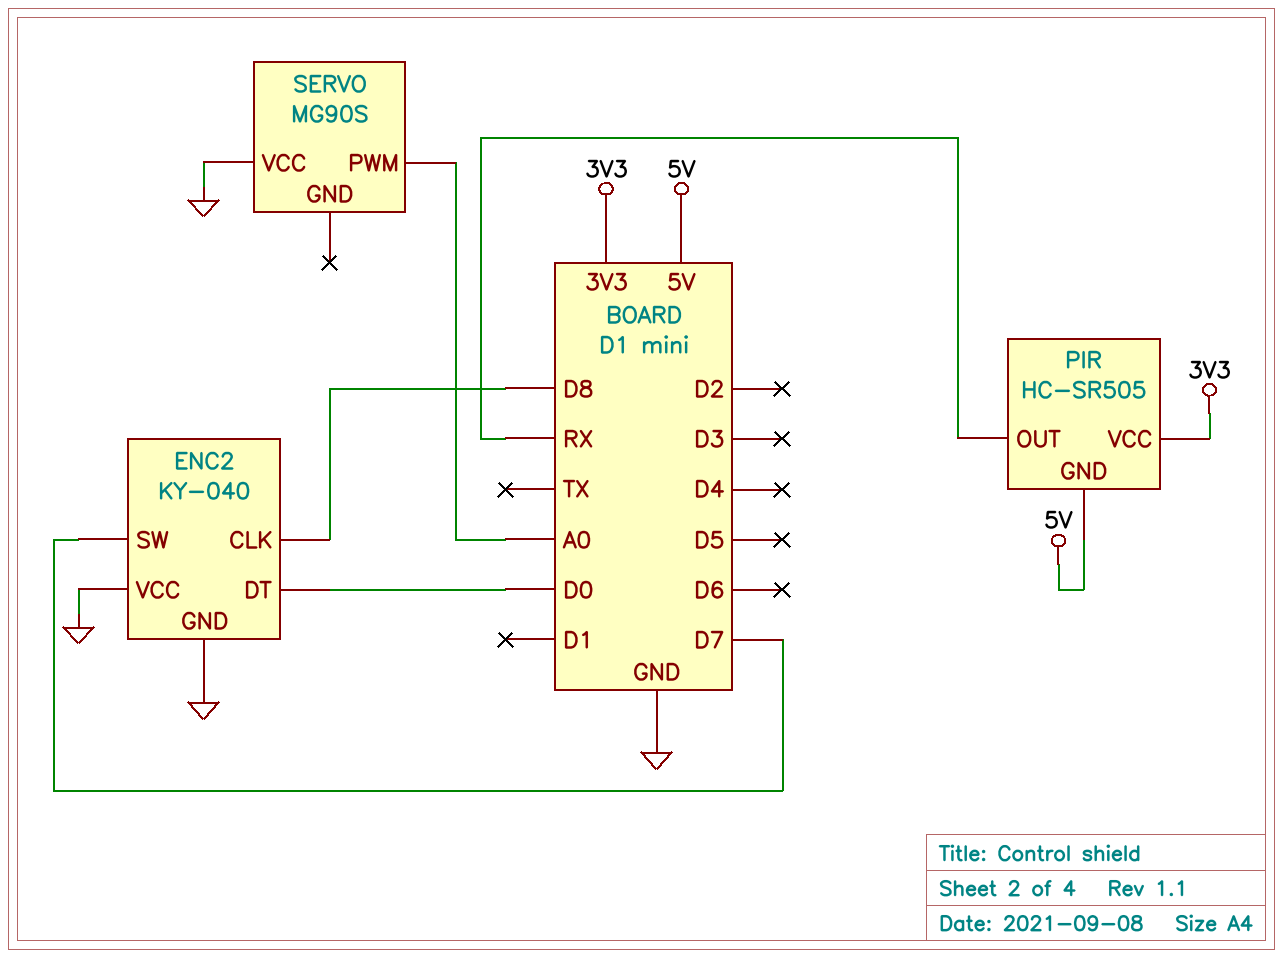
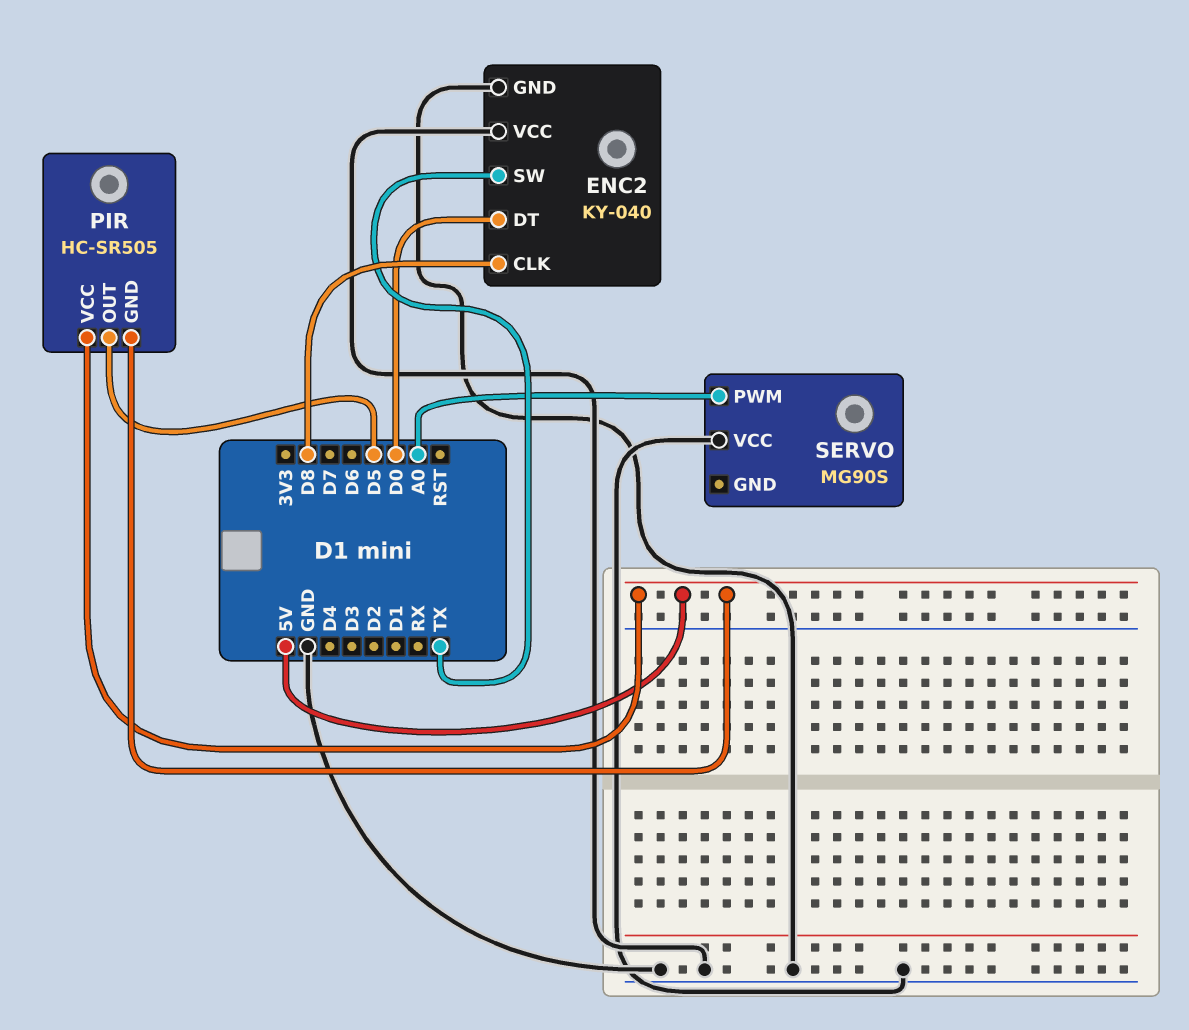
ENC2 pin SW: D7 -> TX
PIR pin OUT: RX -> D5
PIR pin VCC: 3V3 -> 5V

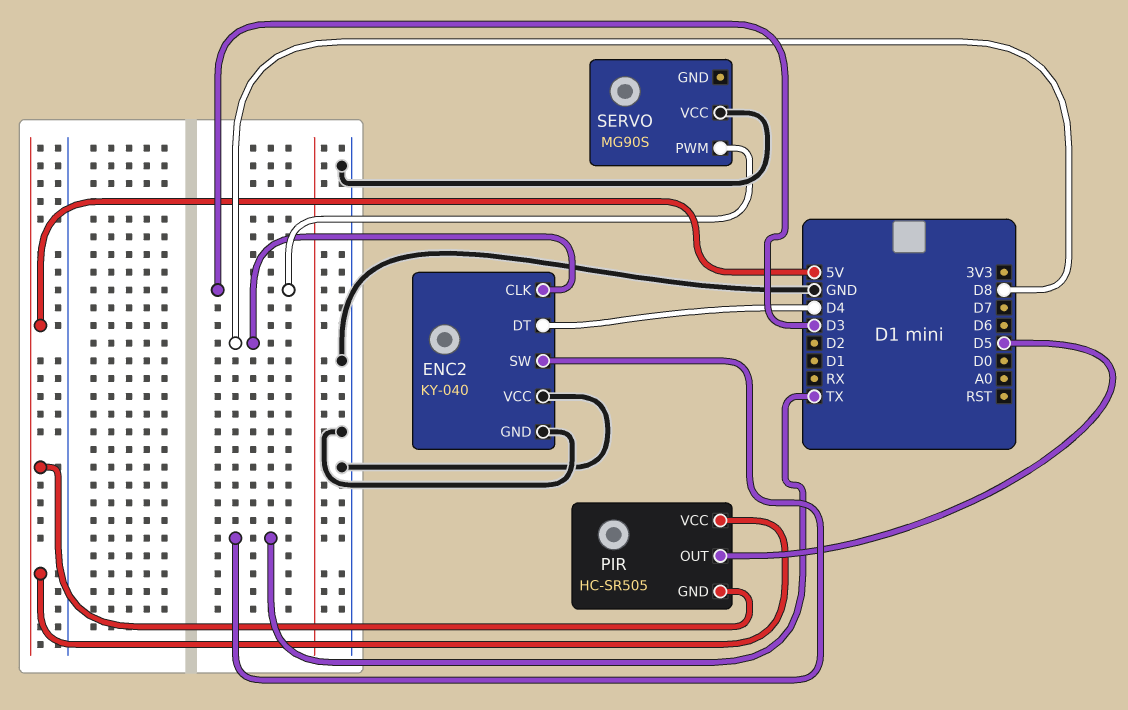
ENC2 pin DT: D0 -> D4
SERVO pin PWM: A0 -> D3

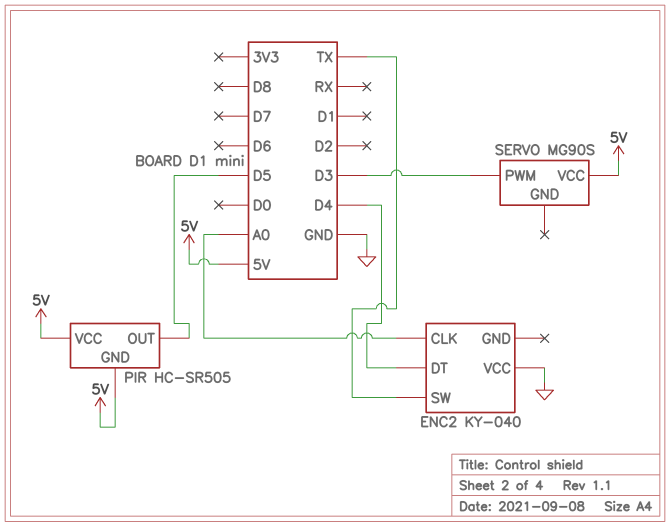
ENC2 pin CLK: D8 -> A0
ENC2 pin GND: GND -> none
SERVO pin VCC: GND -> 5V

